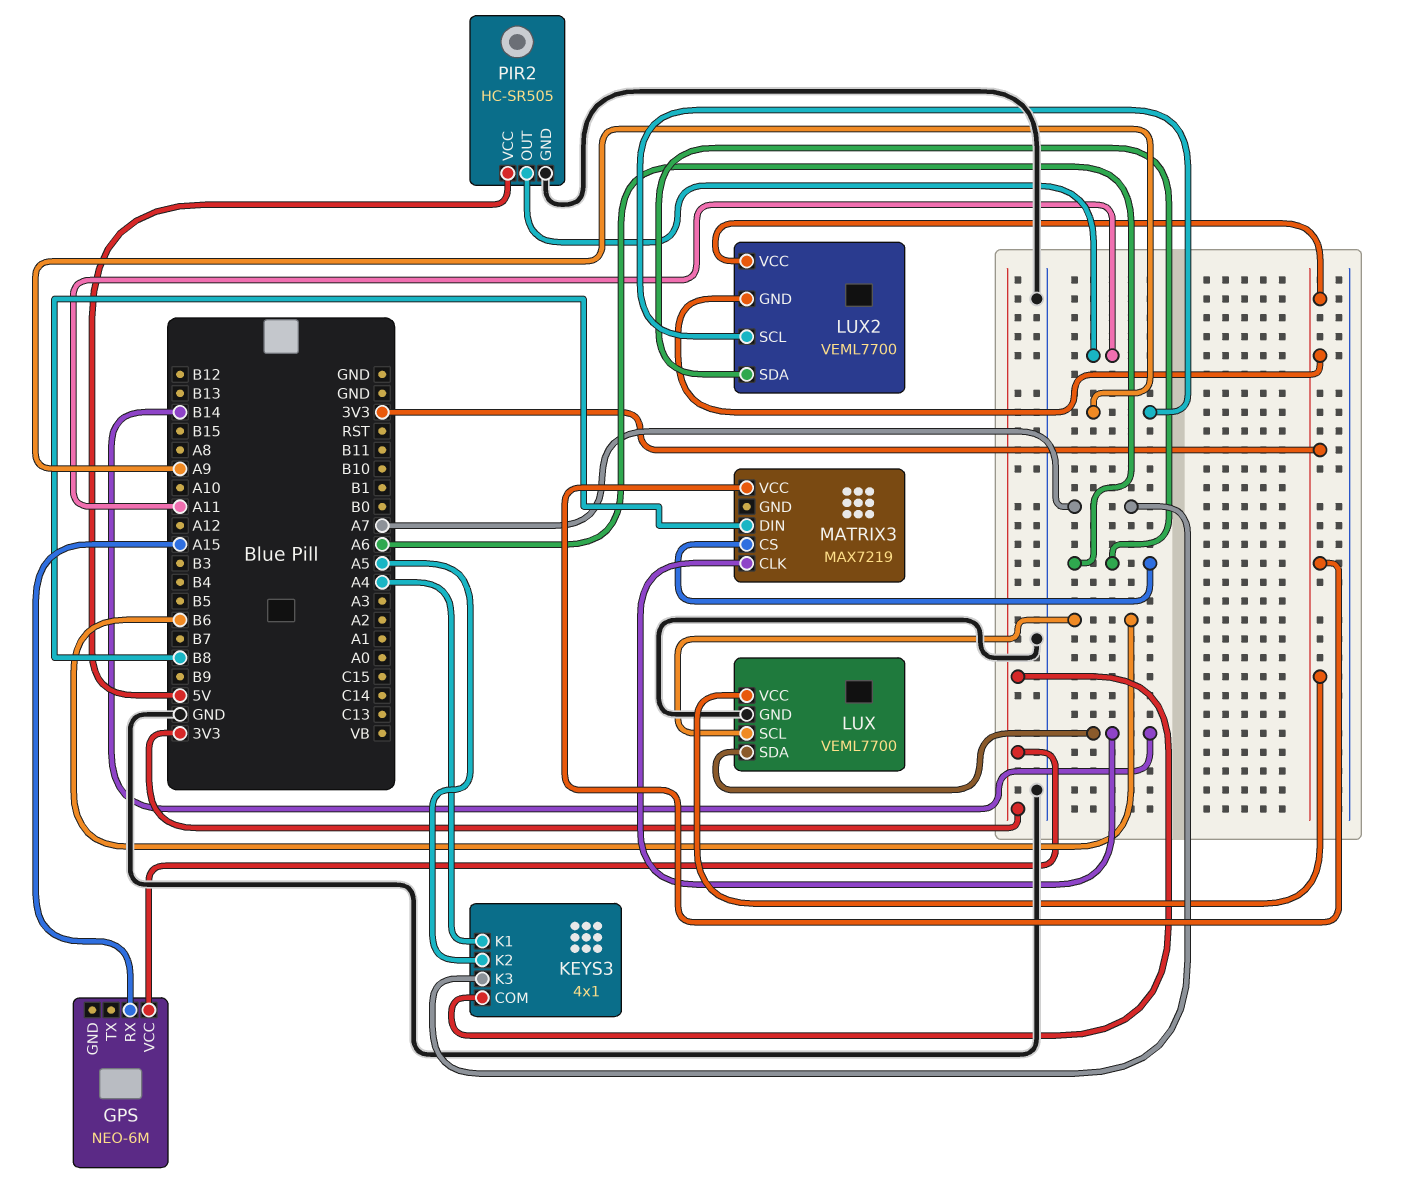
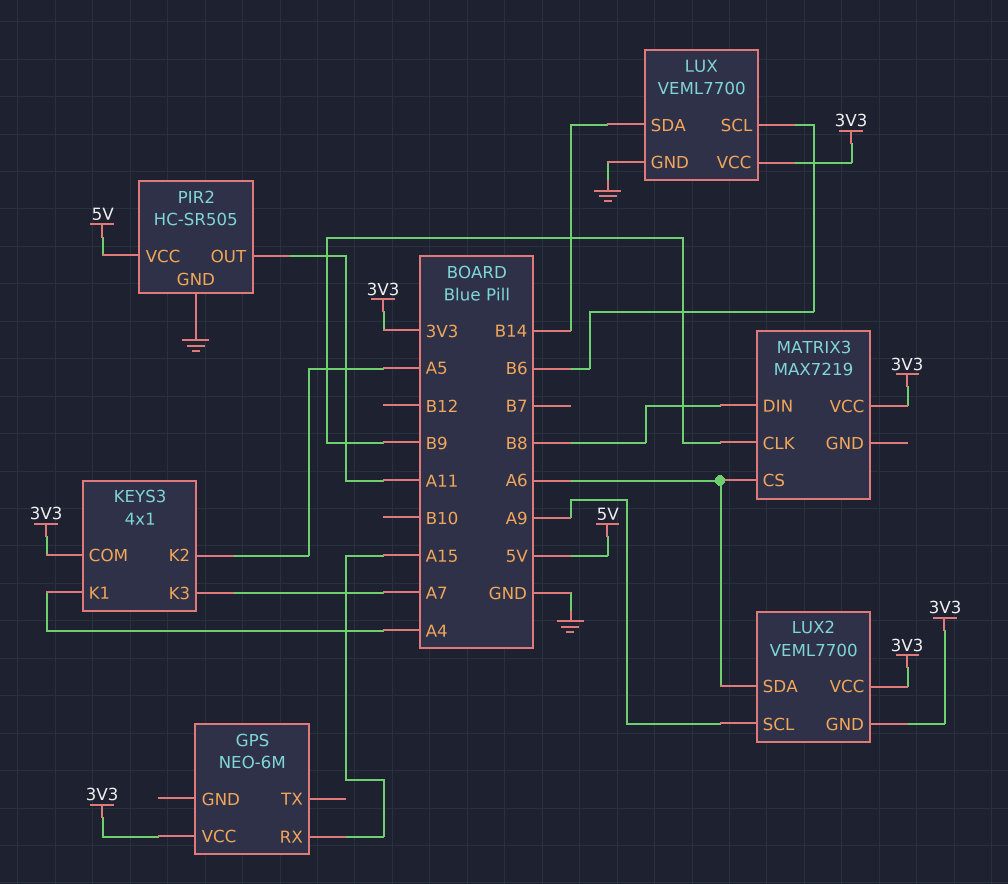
MATRIX3 pin CLK: B14 -> B9

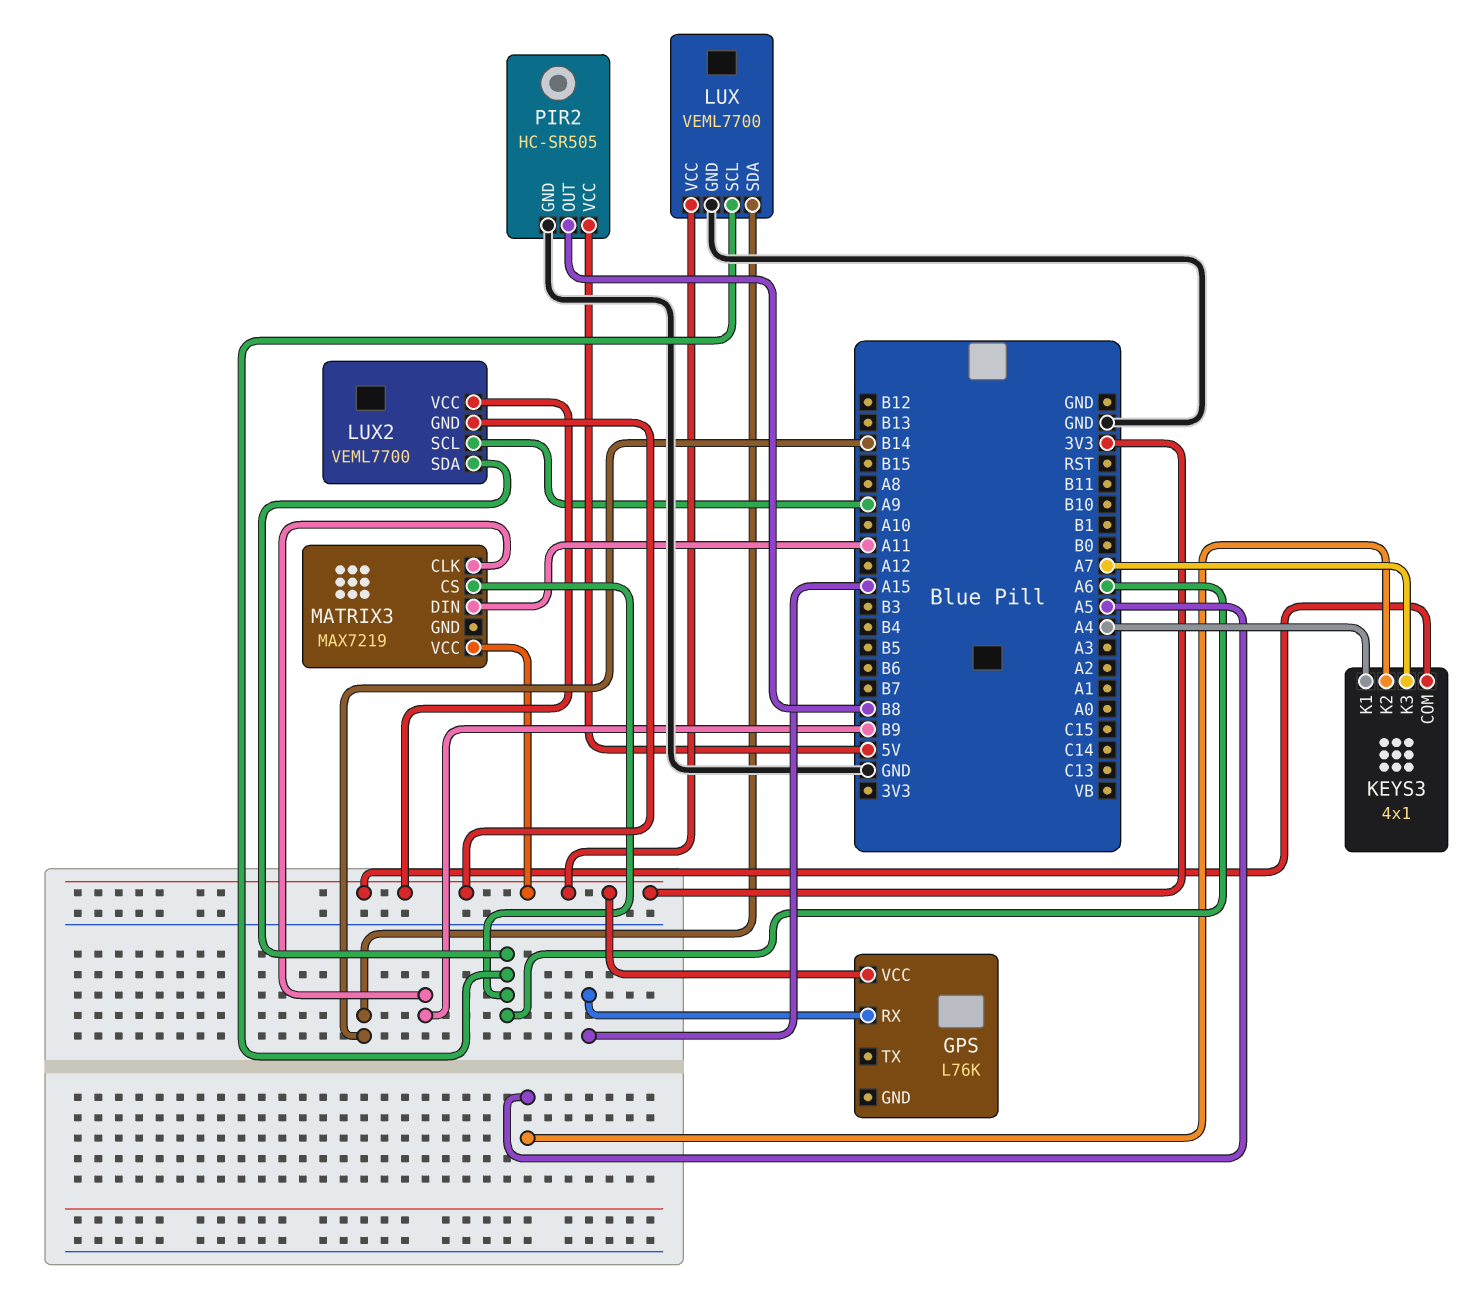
GPS: NEO-6M -> L76K
LUX pin SCL: B6 -> A6
MATRIX3 pin DIN: B8 -> A11
PIR2 pin OUT: A11 -> B8

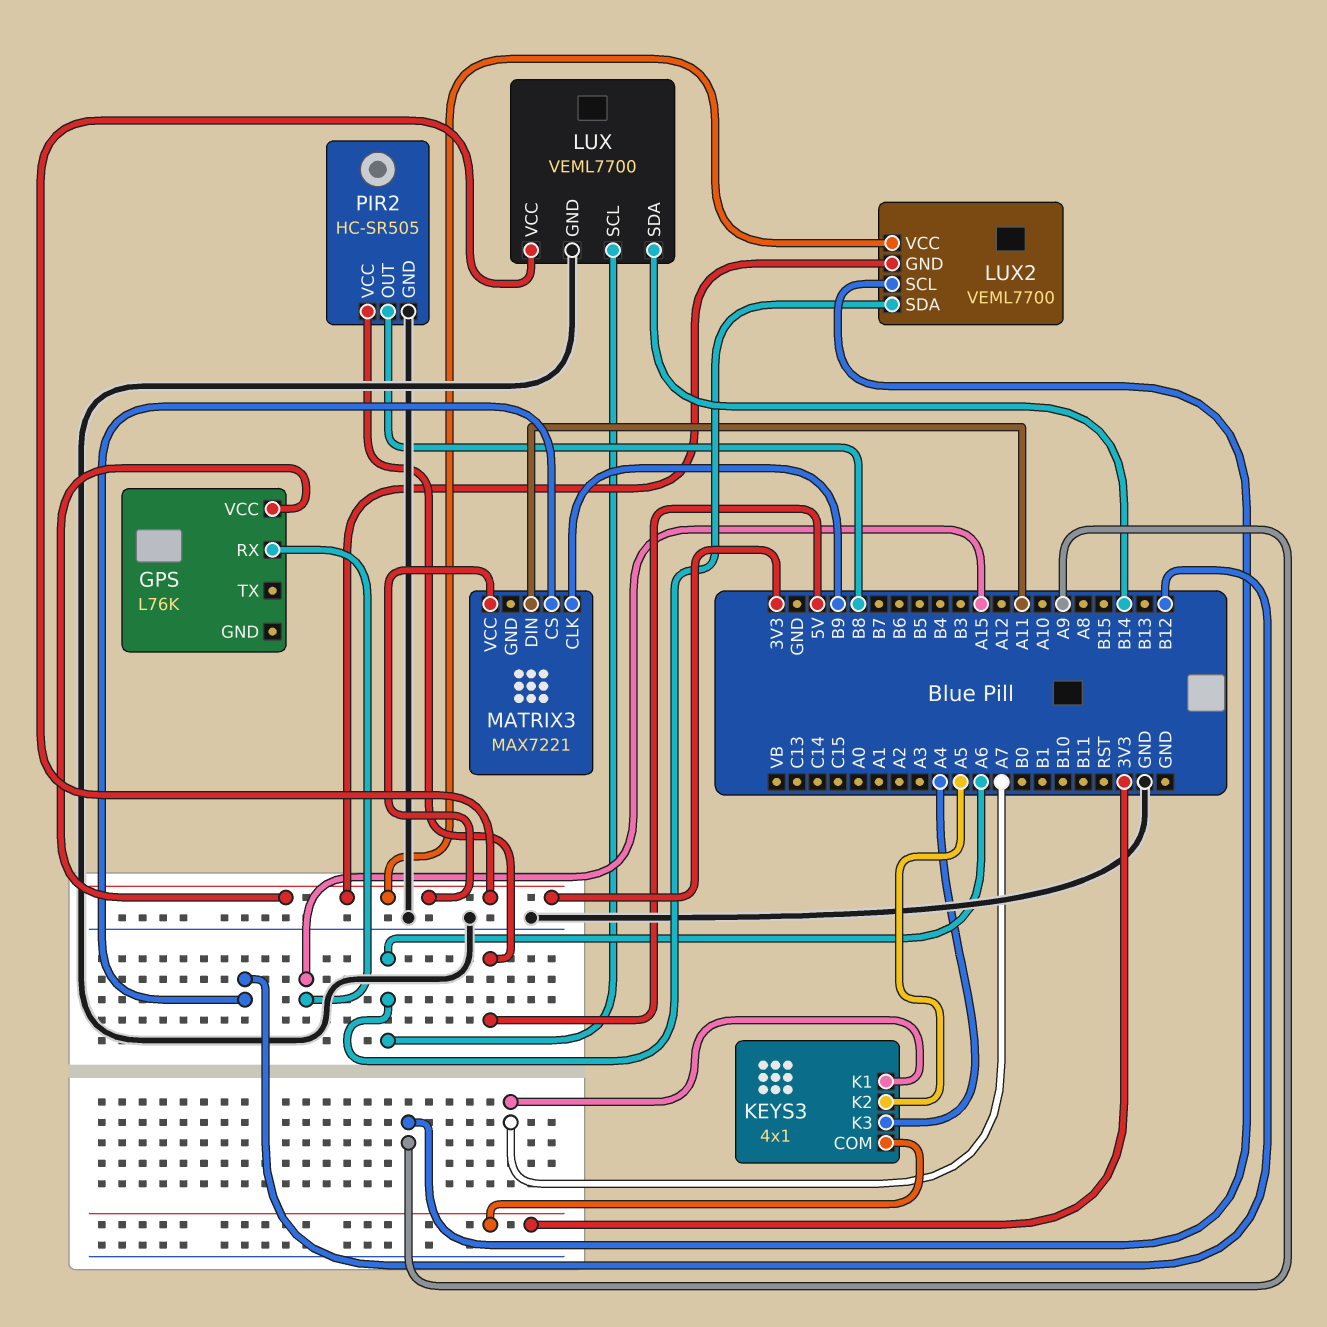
KEYS3 pin K1: A4 -> A7
KEYS3 pin K3: A7 -> A4
MATRIX3: MAX7219 -> MAX7221
MATRIX3 pin CS: A6 -> B12

